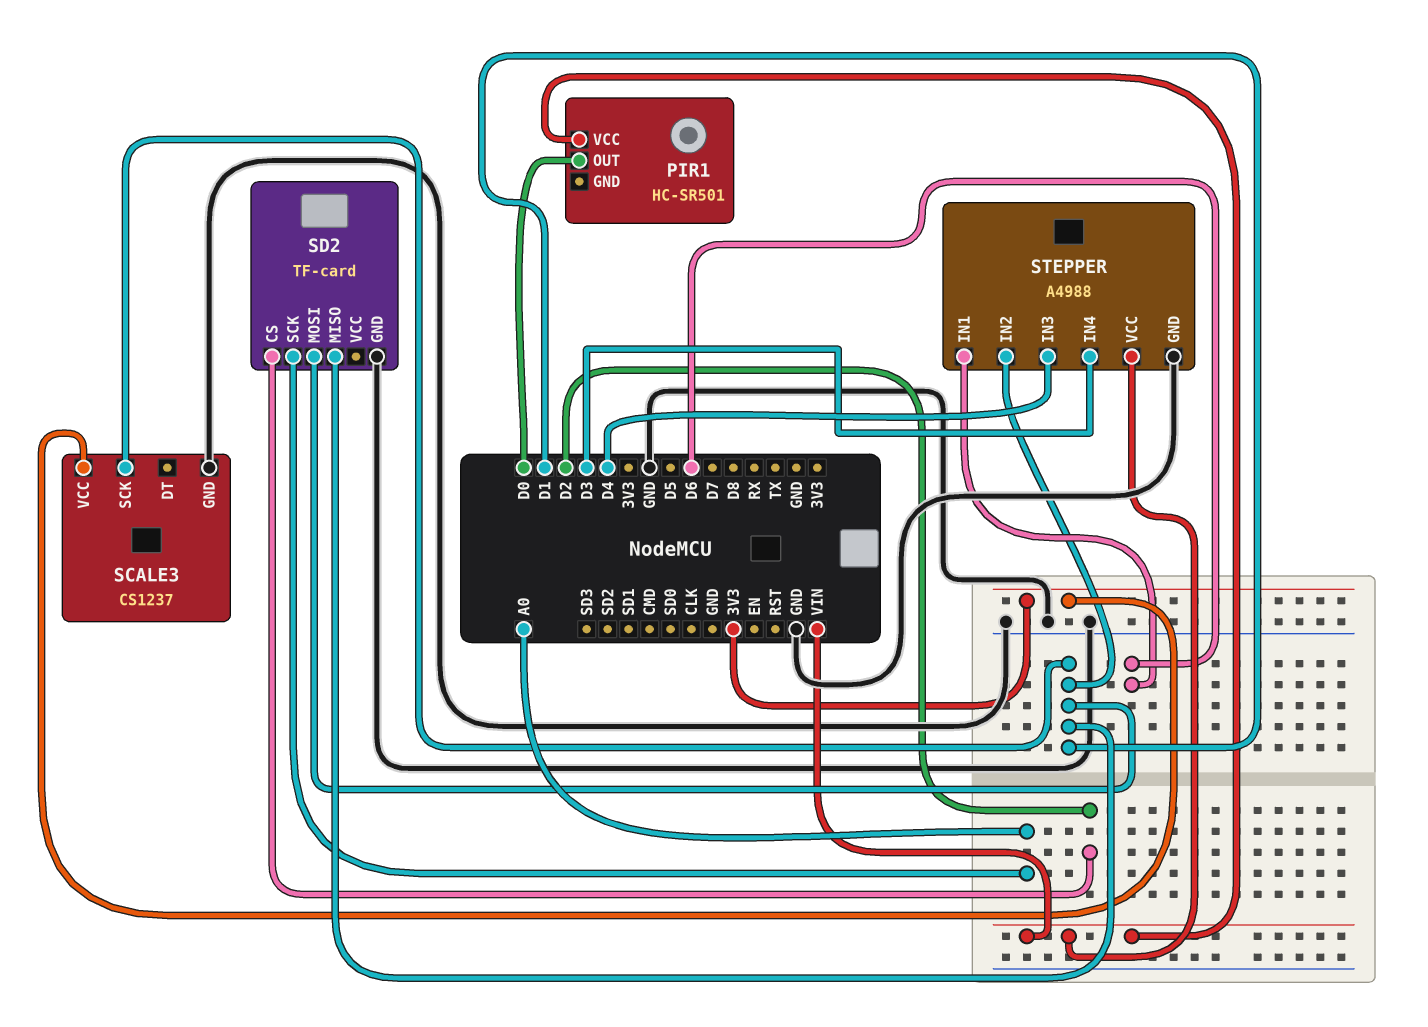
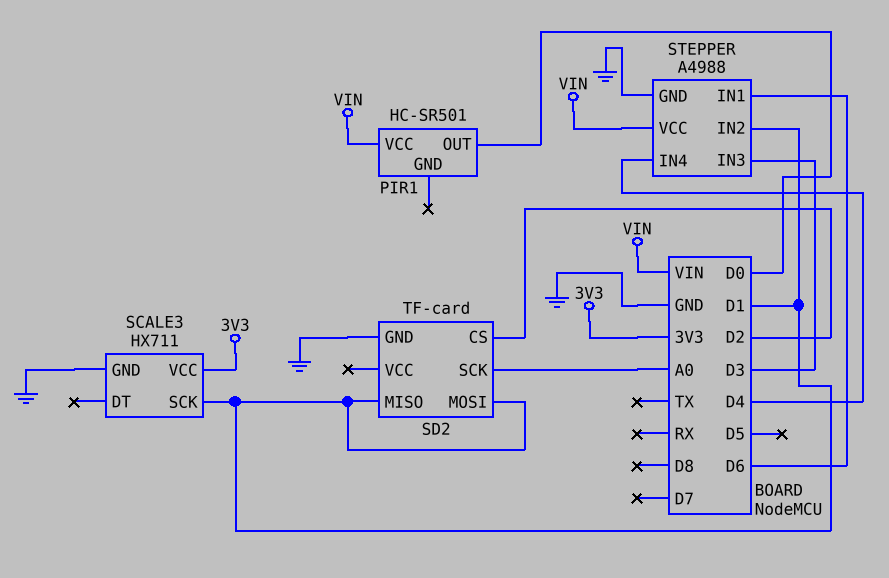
SCALE3: CS1237 -> HX711
STEPPER pin IN3: D4 -> D3
STEPPER pin IN4: D3 -> D4

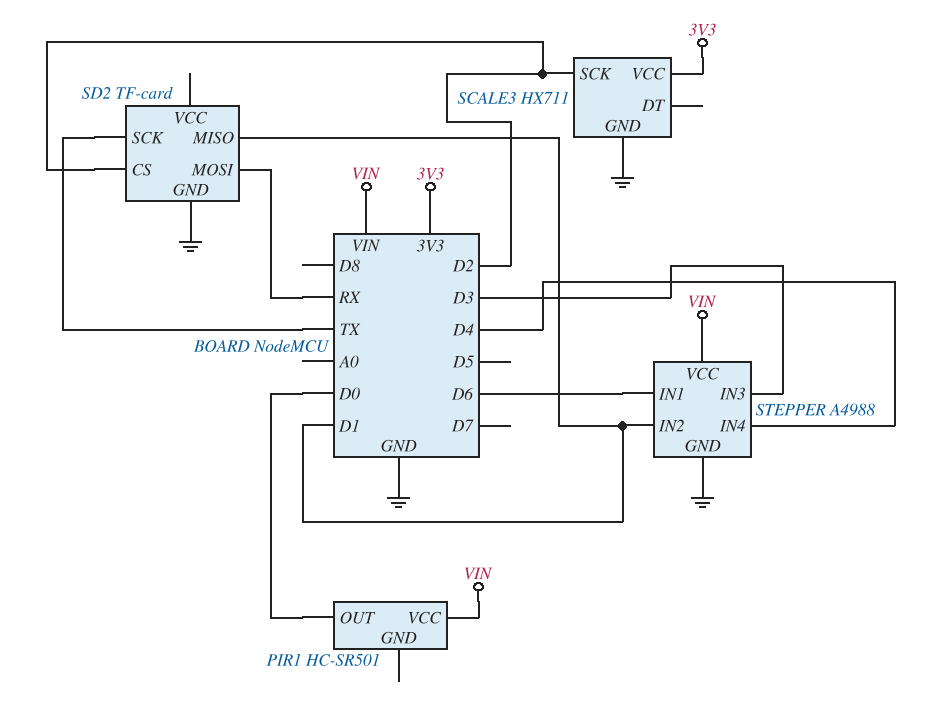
SCALE3 pin SCK: D1 -> D2
SD2 pin MOSI: D1 -> RX
SD2 pin SCK: A0 -> TX

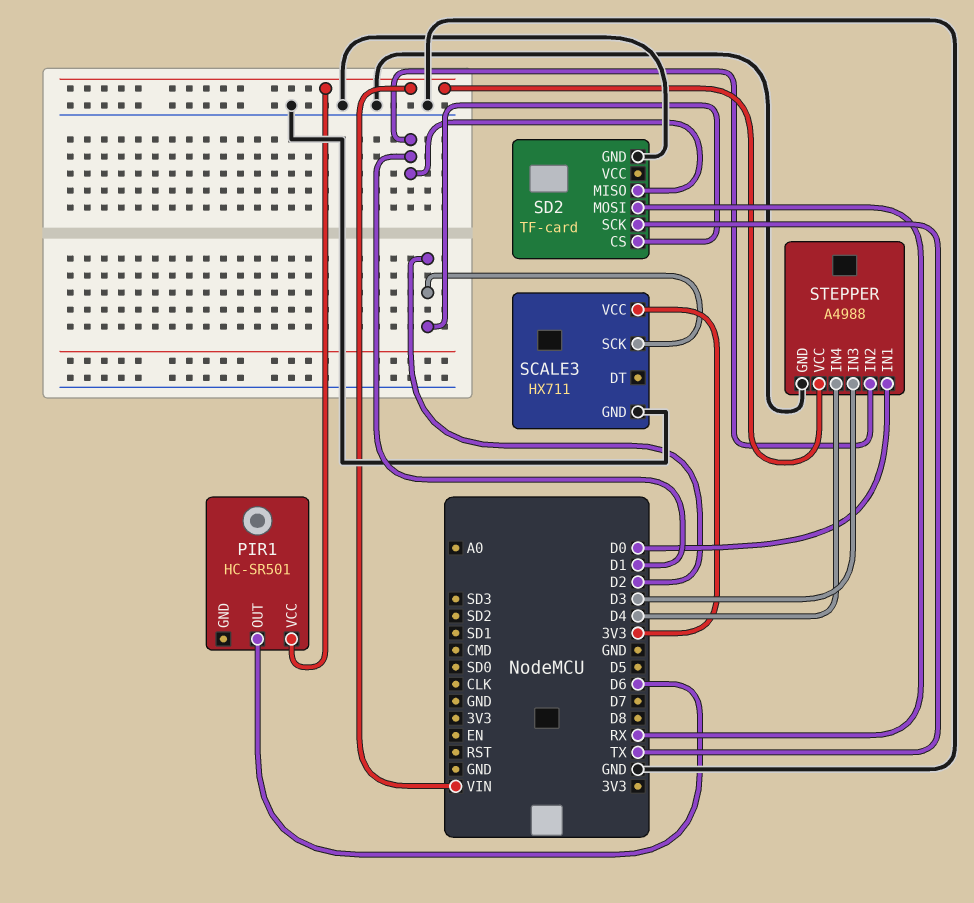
PIR1 pin OUT: D0 -> D6
STEPPER pin IN1: D6 -> D0

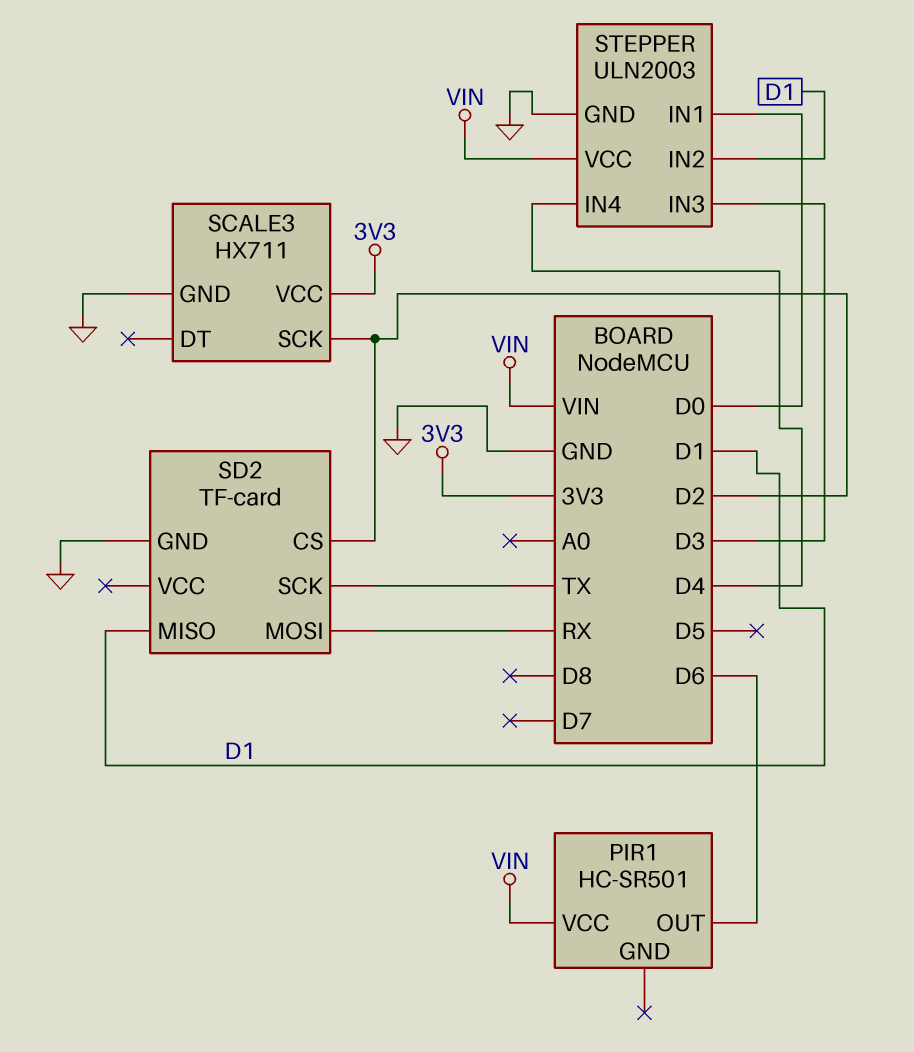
STEPPER: A4988 -> ULN2003

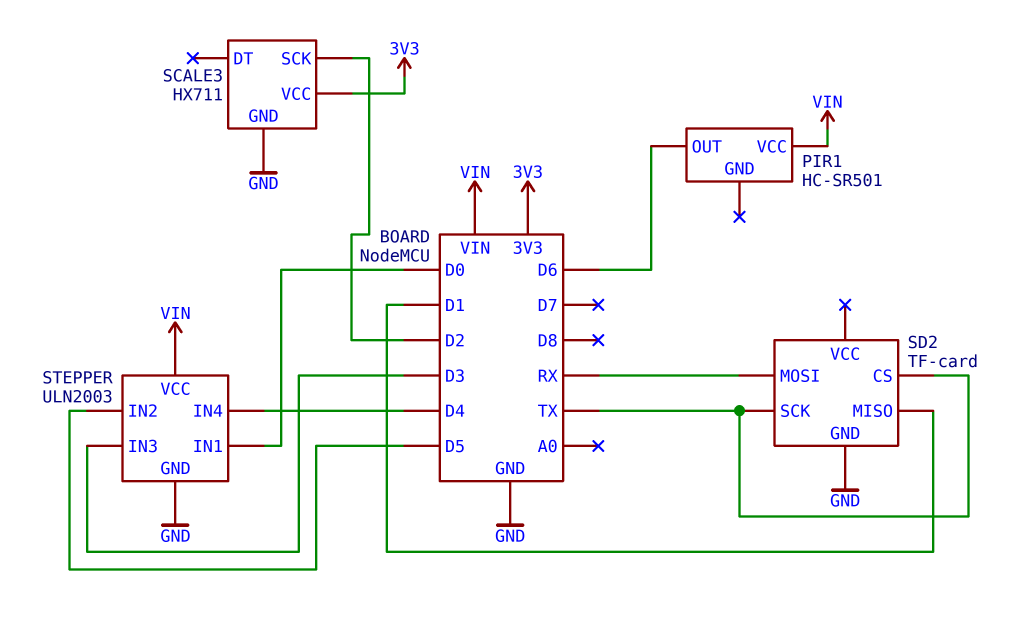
SD2 pin CS: D2 -> TX
STEPPER pin IN2: D1 -> D5

